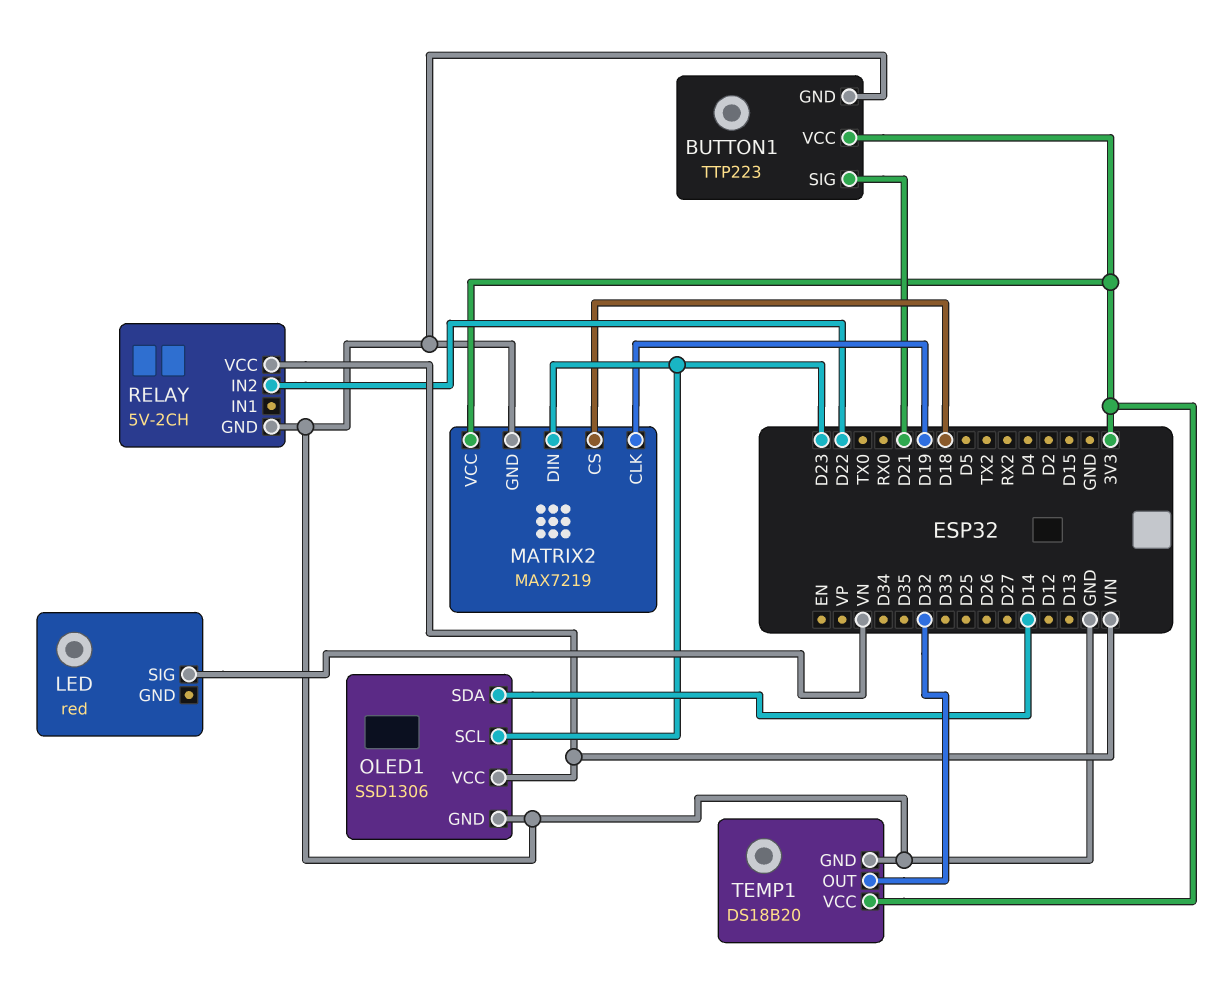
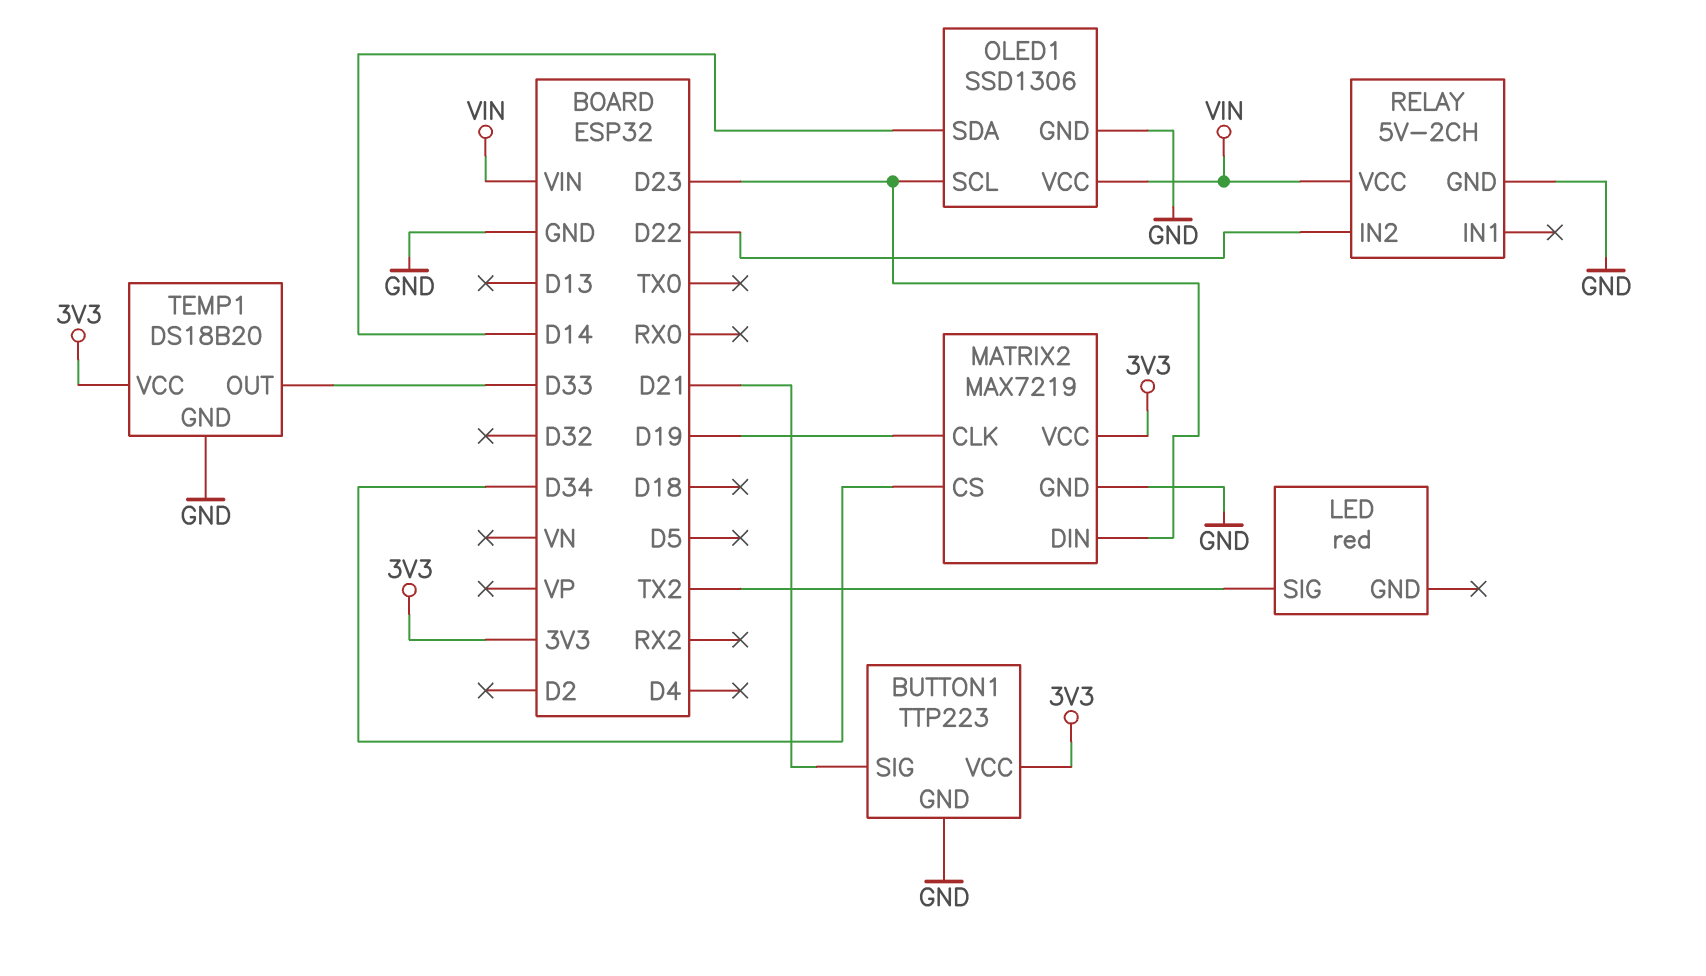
LED pin SIG: VN -> TX2
MATRIX2 pin CS: D18 -> D34
TEMP1 pin OUT: D32 -> D33

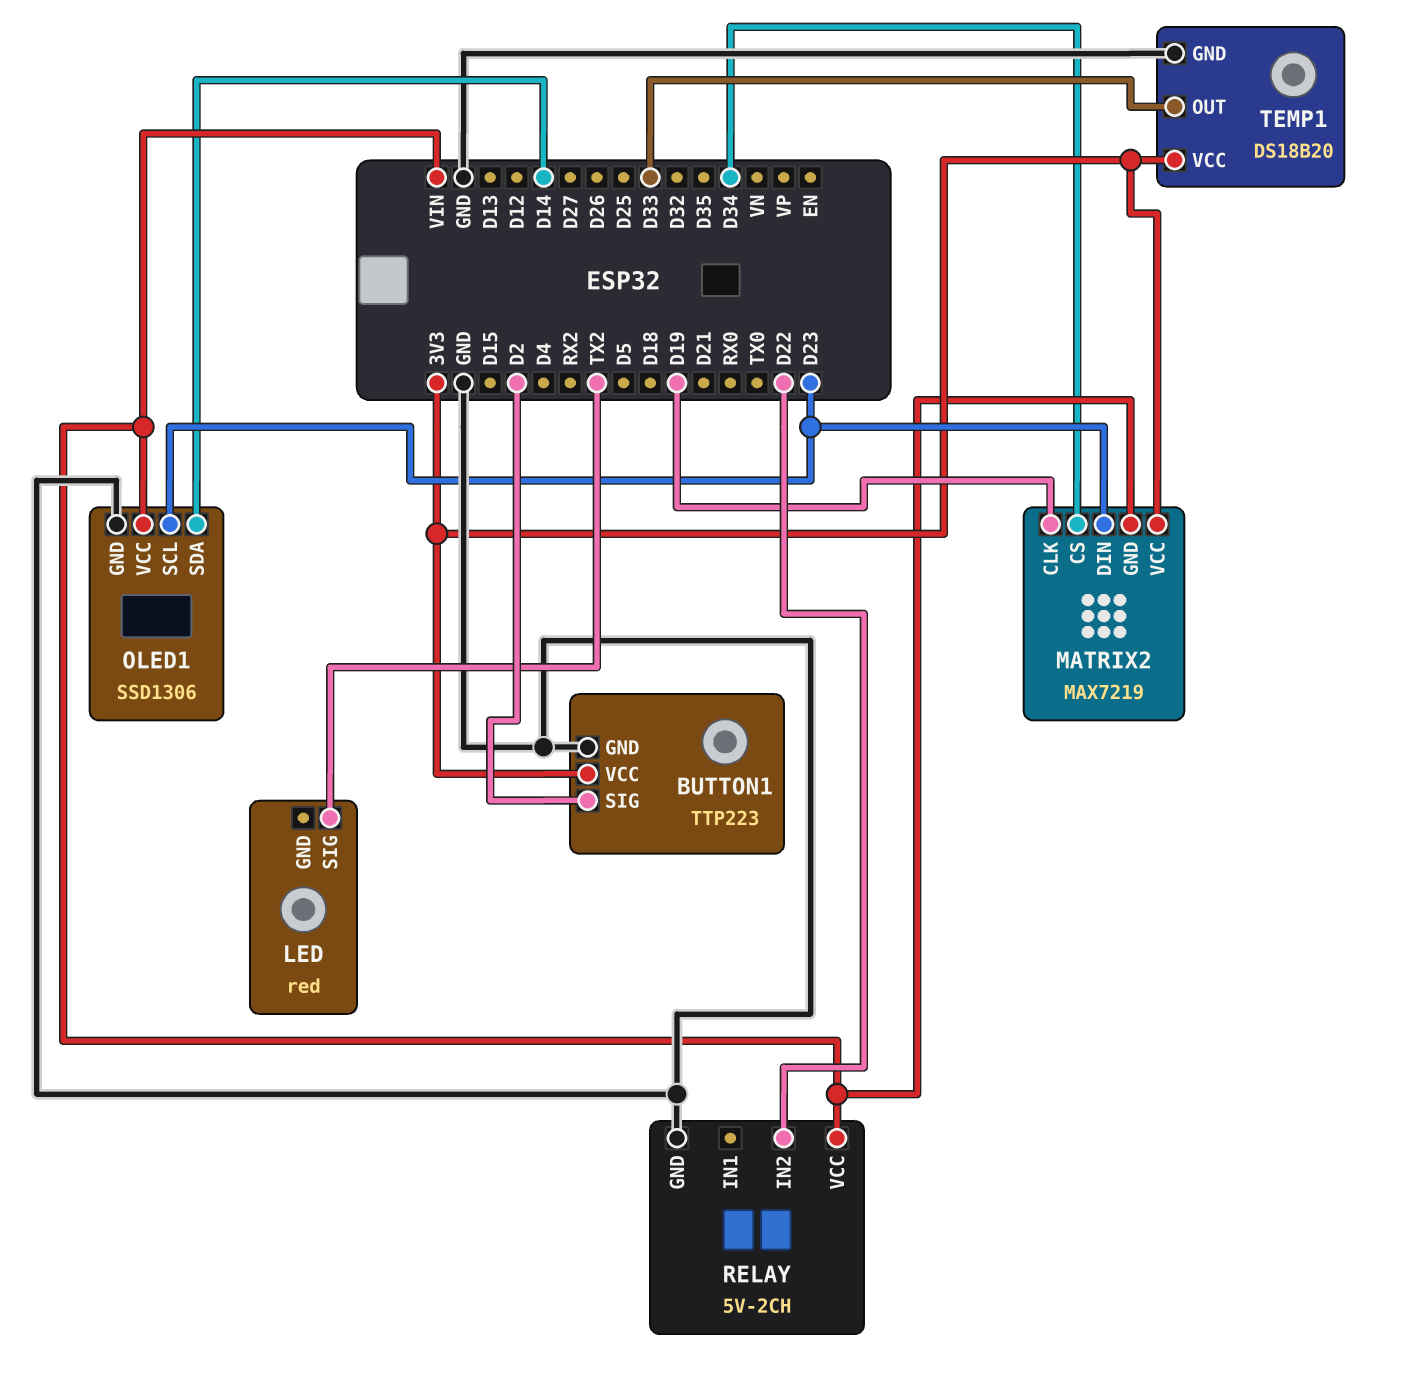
BUTTON1 pin SIG: D21 -> D2
MATRIX2 pin GND: GND -> VIN

